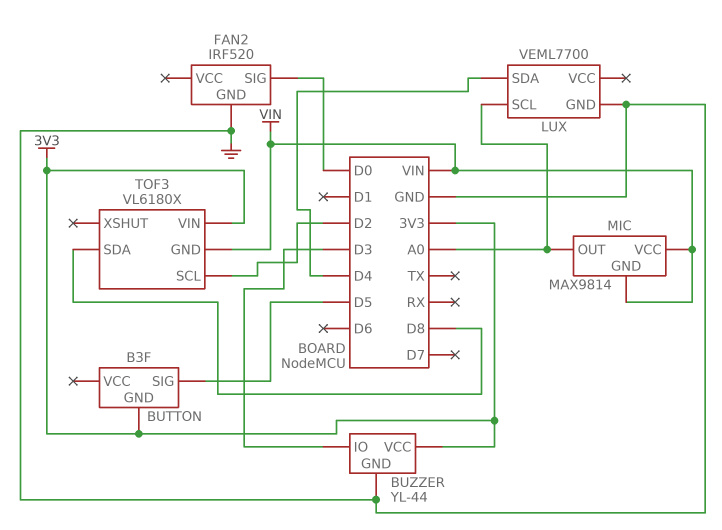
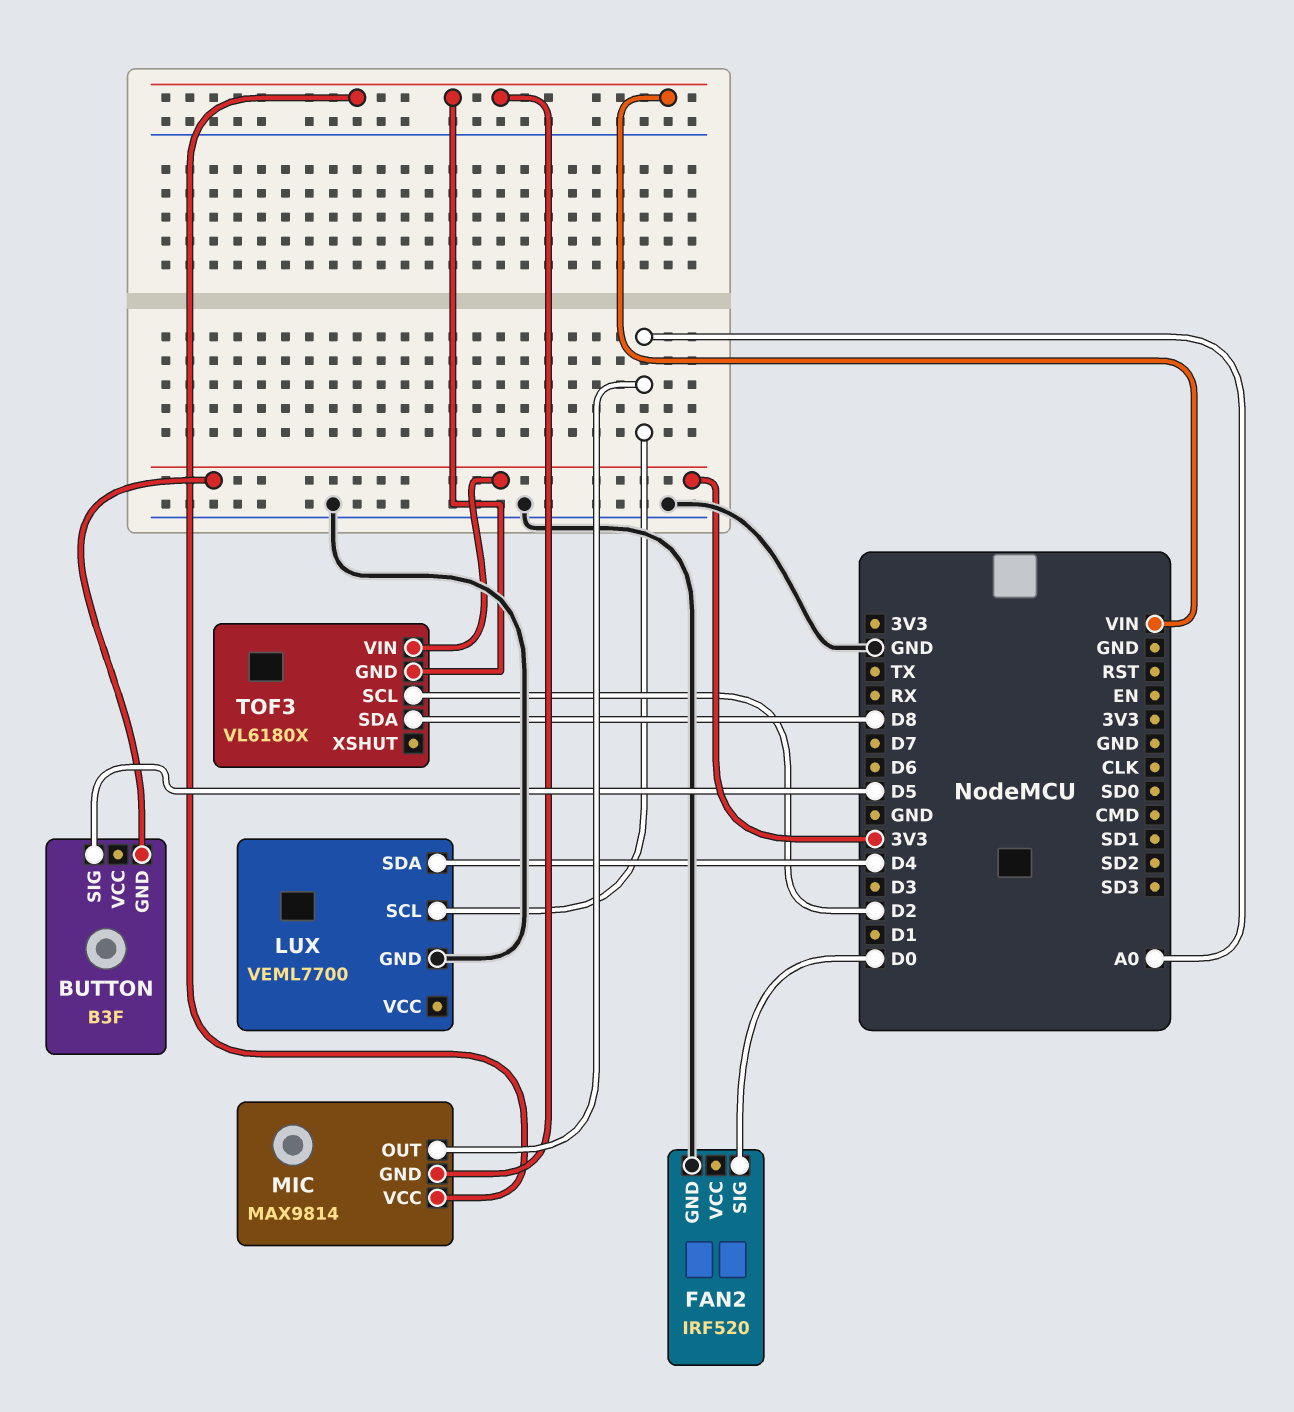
BUZZER: YL-44 -> none
BUZZER pin GND: GND -> none
BUZZER pin IO: D3 -> none
BUZZER pin VCC: 3V3 -> none

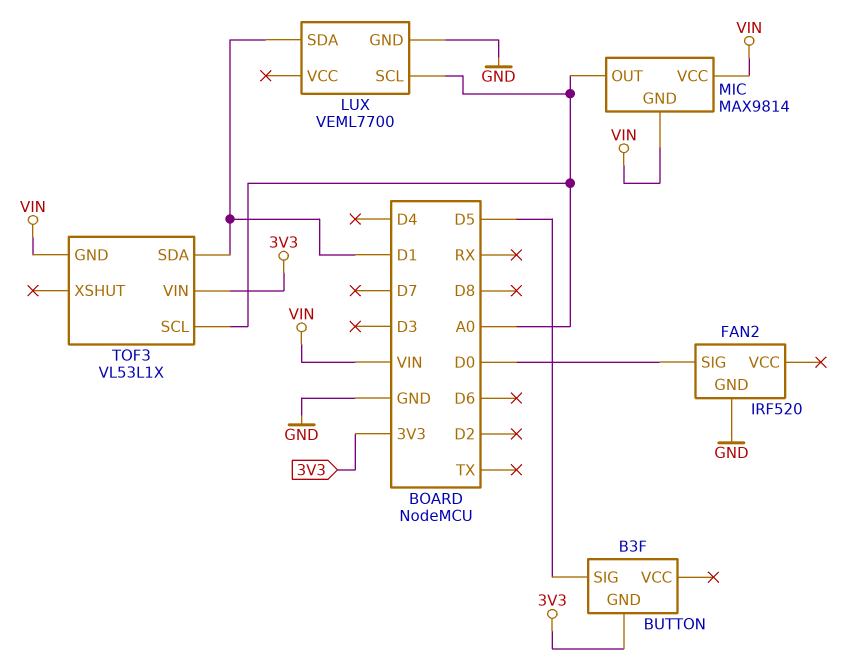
LUX pin SDA: D4 -> D1
TOF3: VL6180X -> VL53L1X
TOF3 pin SCL: D2 -> A0
TOF3 pin SDA: D8 -> D1

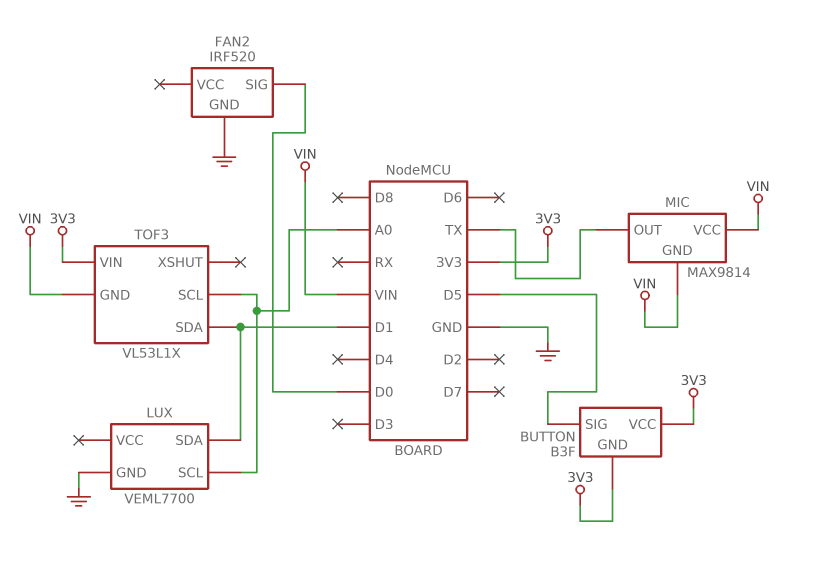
BUTTON pin VCC: none -> 3V3
MIC pin OUT: A0 -> TX

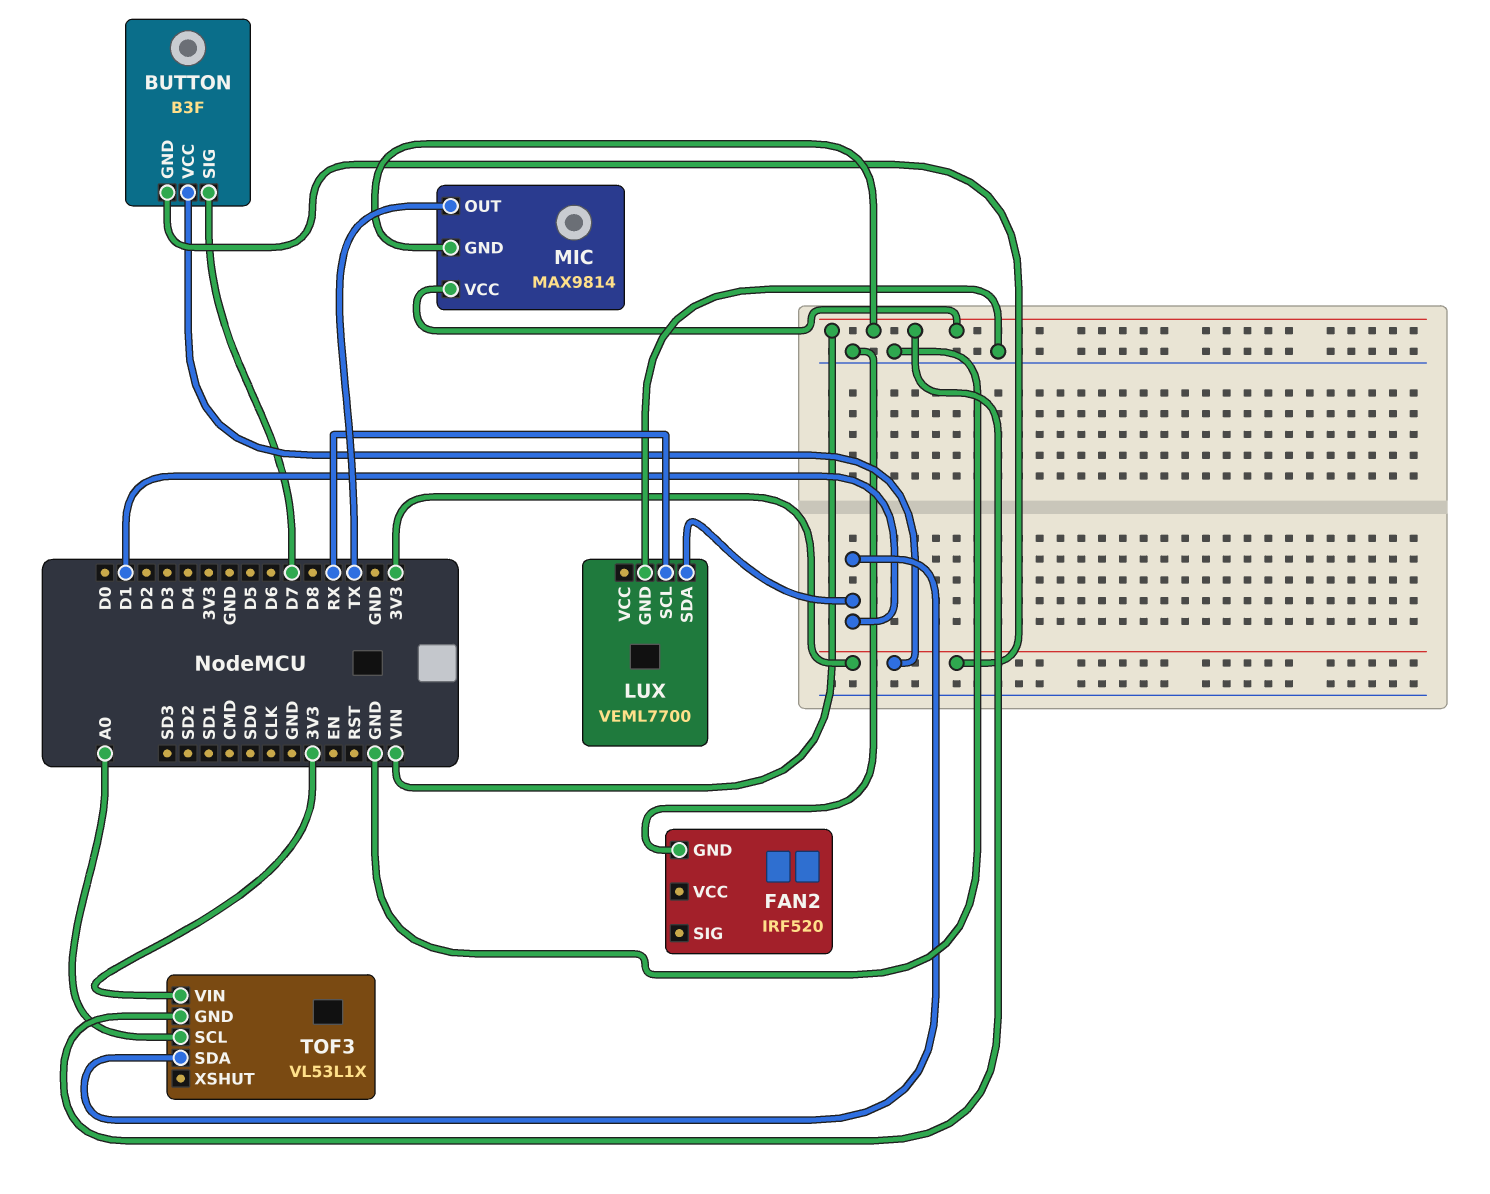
BUTTON pin SIG: D5 -> D7
FAN2 pin SIG: D0 -> none
LUX pin SCL: A0 -> RX

